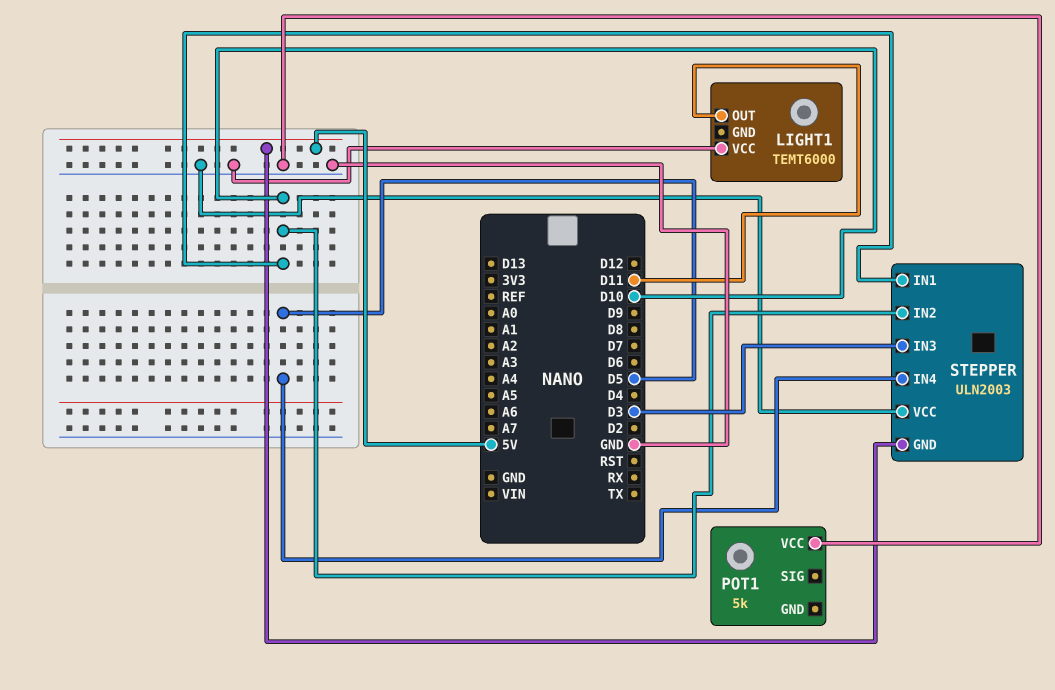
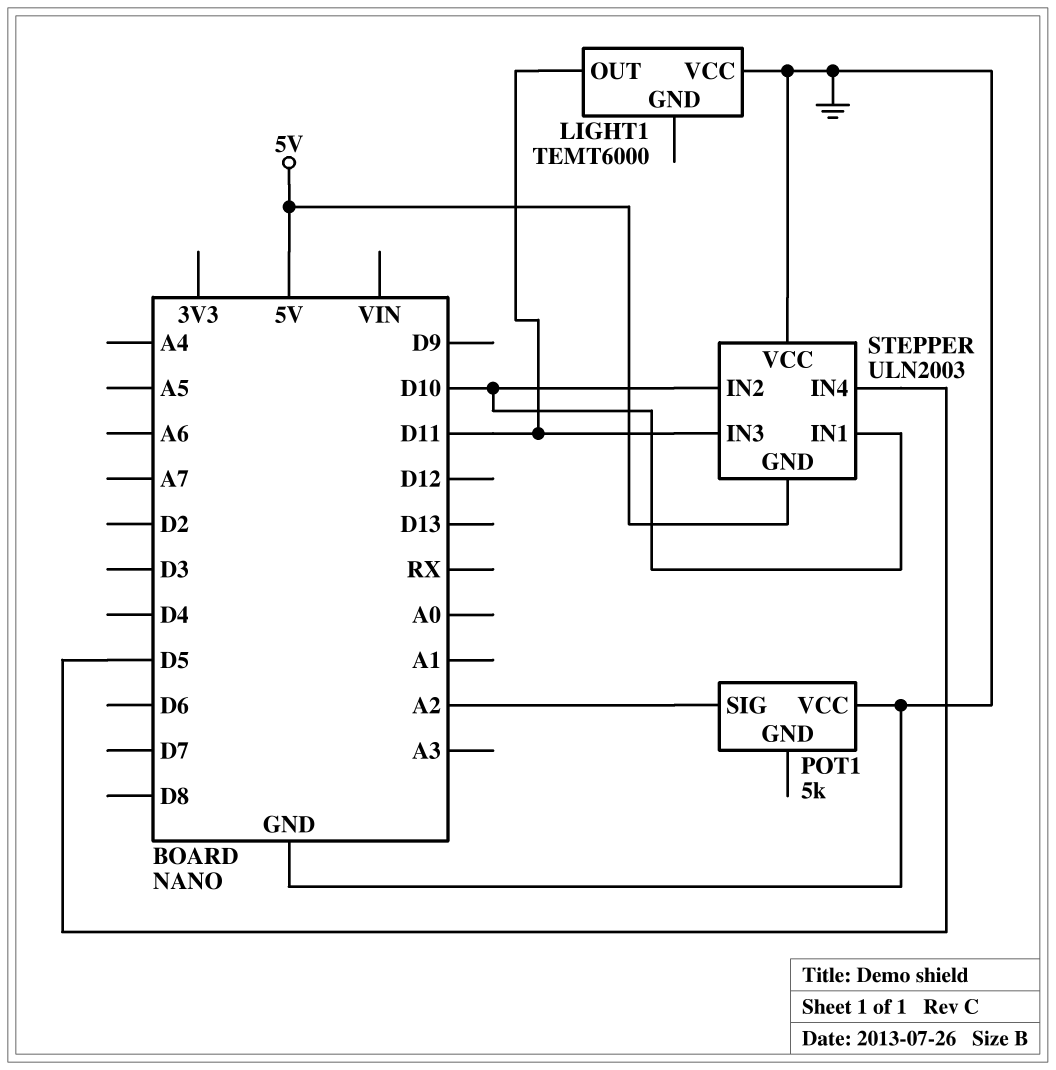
POT1 pin SIG: none -> A2
STEPPER pin IN3: D3 -> D11

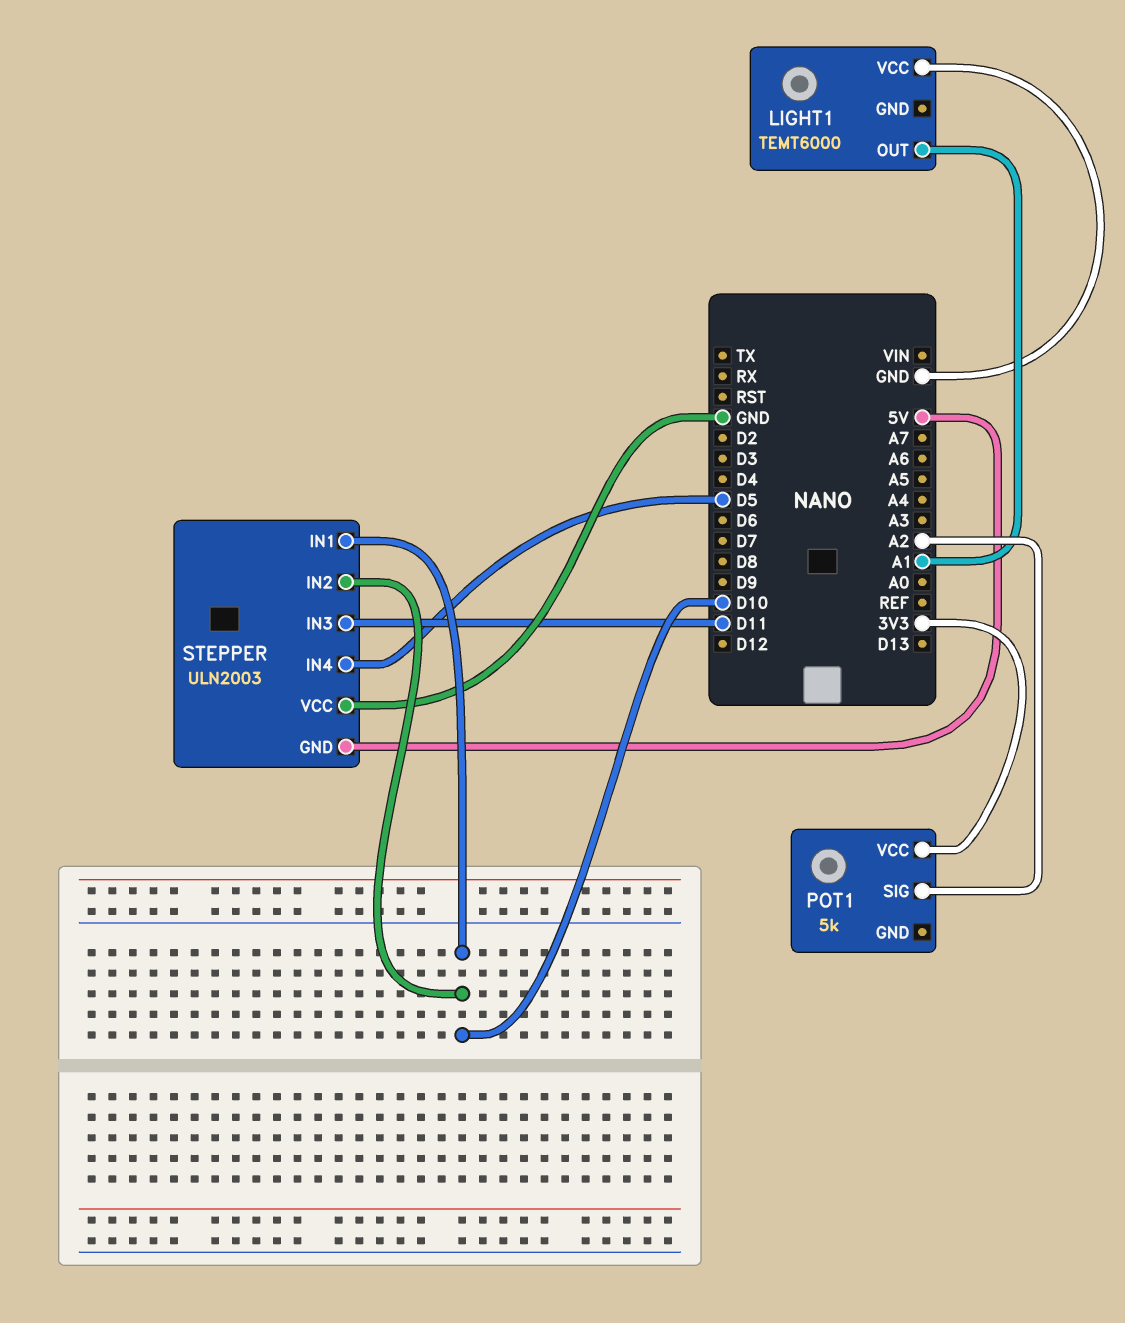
LIGHT1 pin OUT: D11 -> A1
POT1 pin VCC: GND -> 3V3

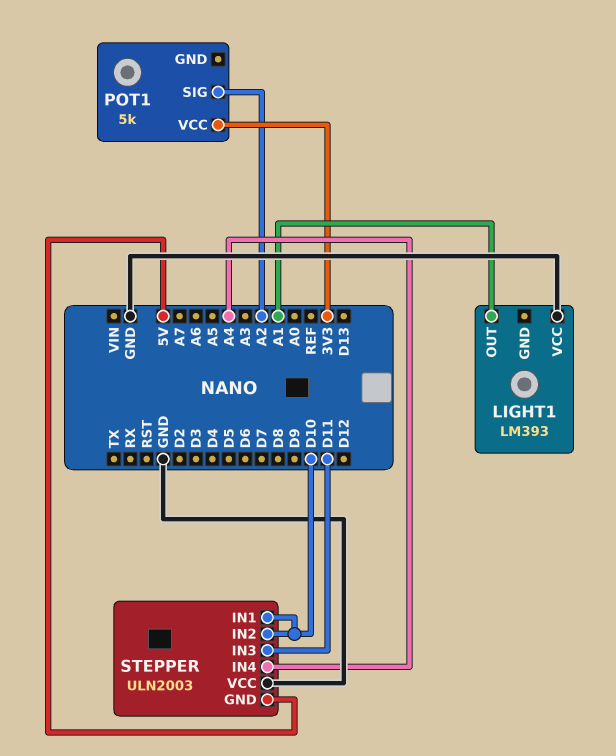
LIGHT1: TEMT6000 -> LM393
STEPPER pin IN4: D5 -> A4

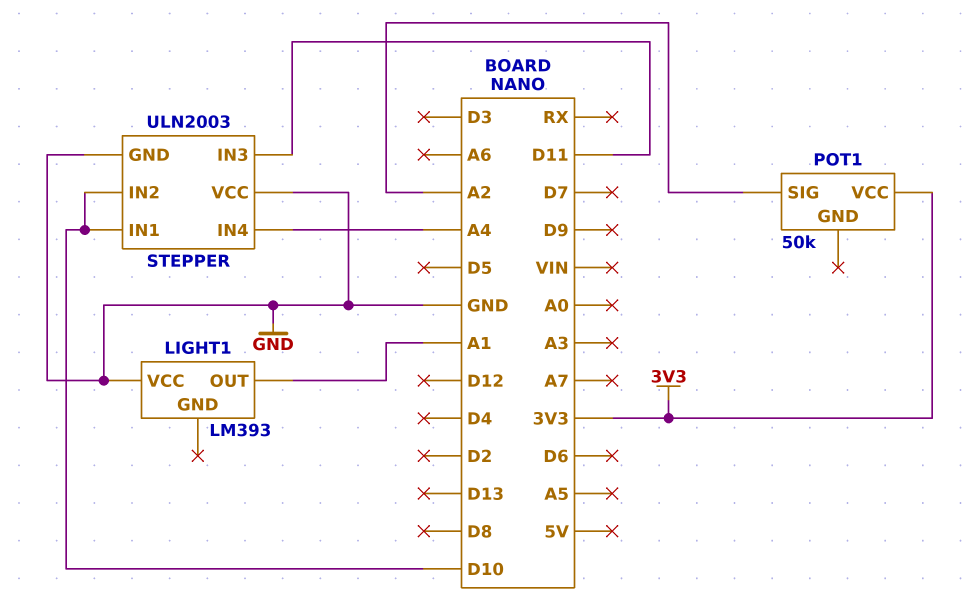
POT1: 5k -> 50k
STEPPER pin GND: 5V -> GND

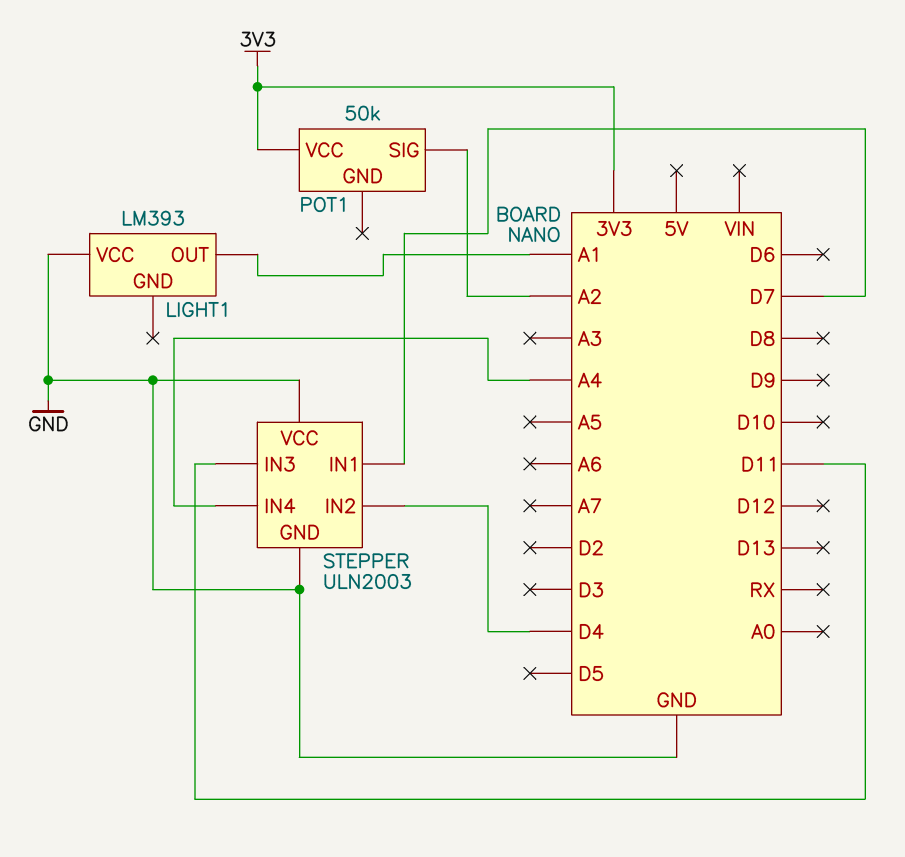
STEPPER pin IN1: D10 -> D7
STEPPER pin IN2: D10 -> D4

